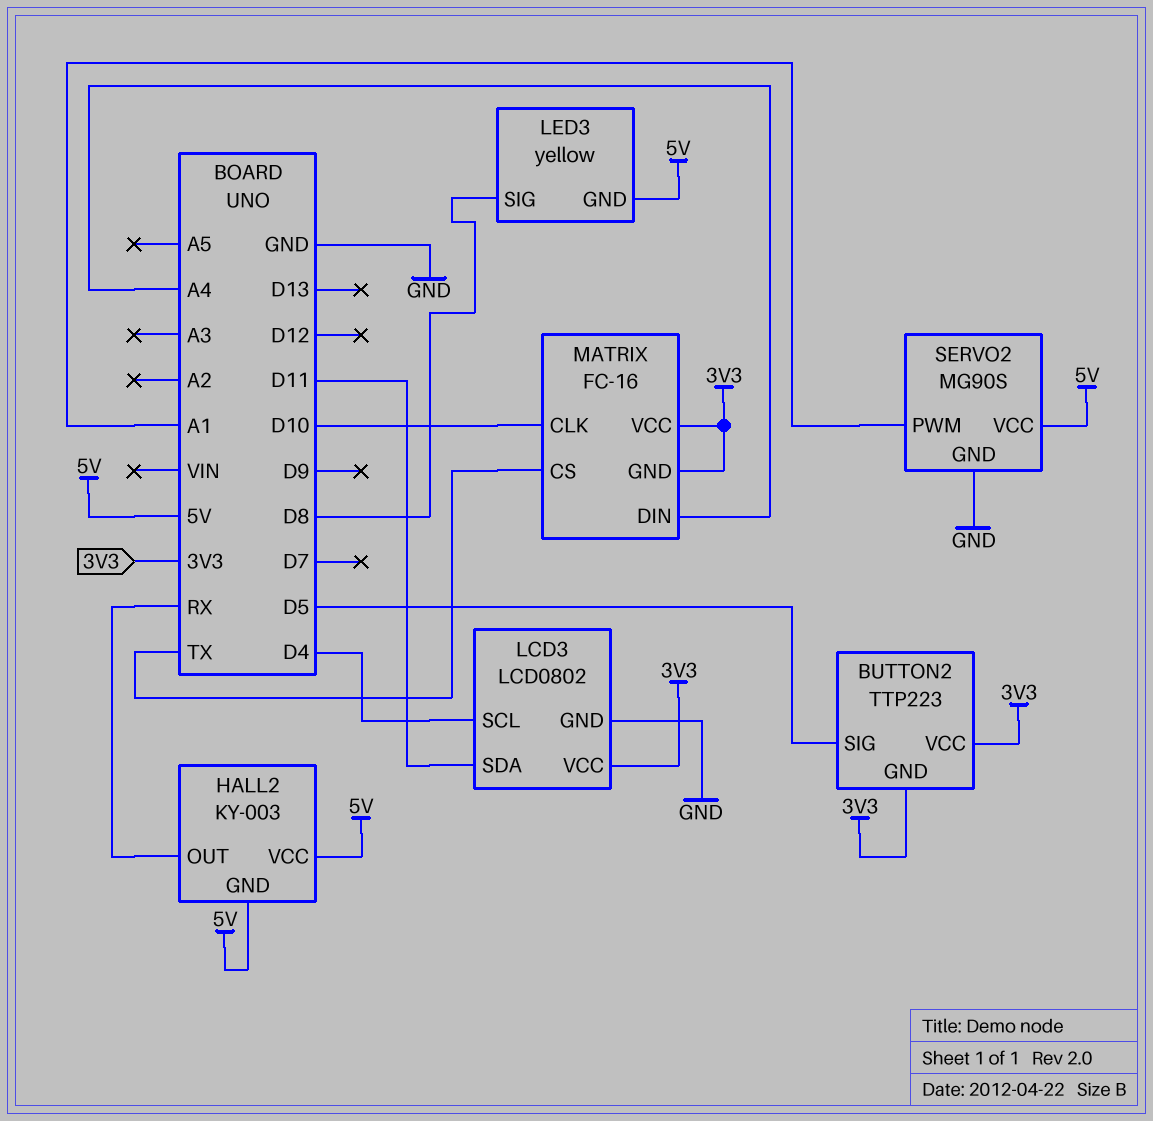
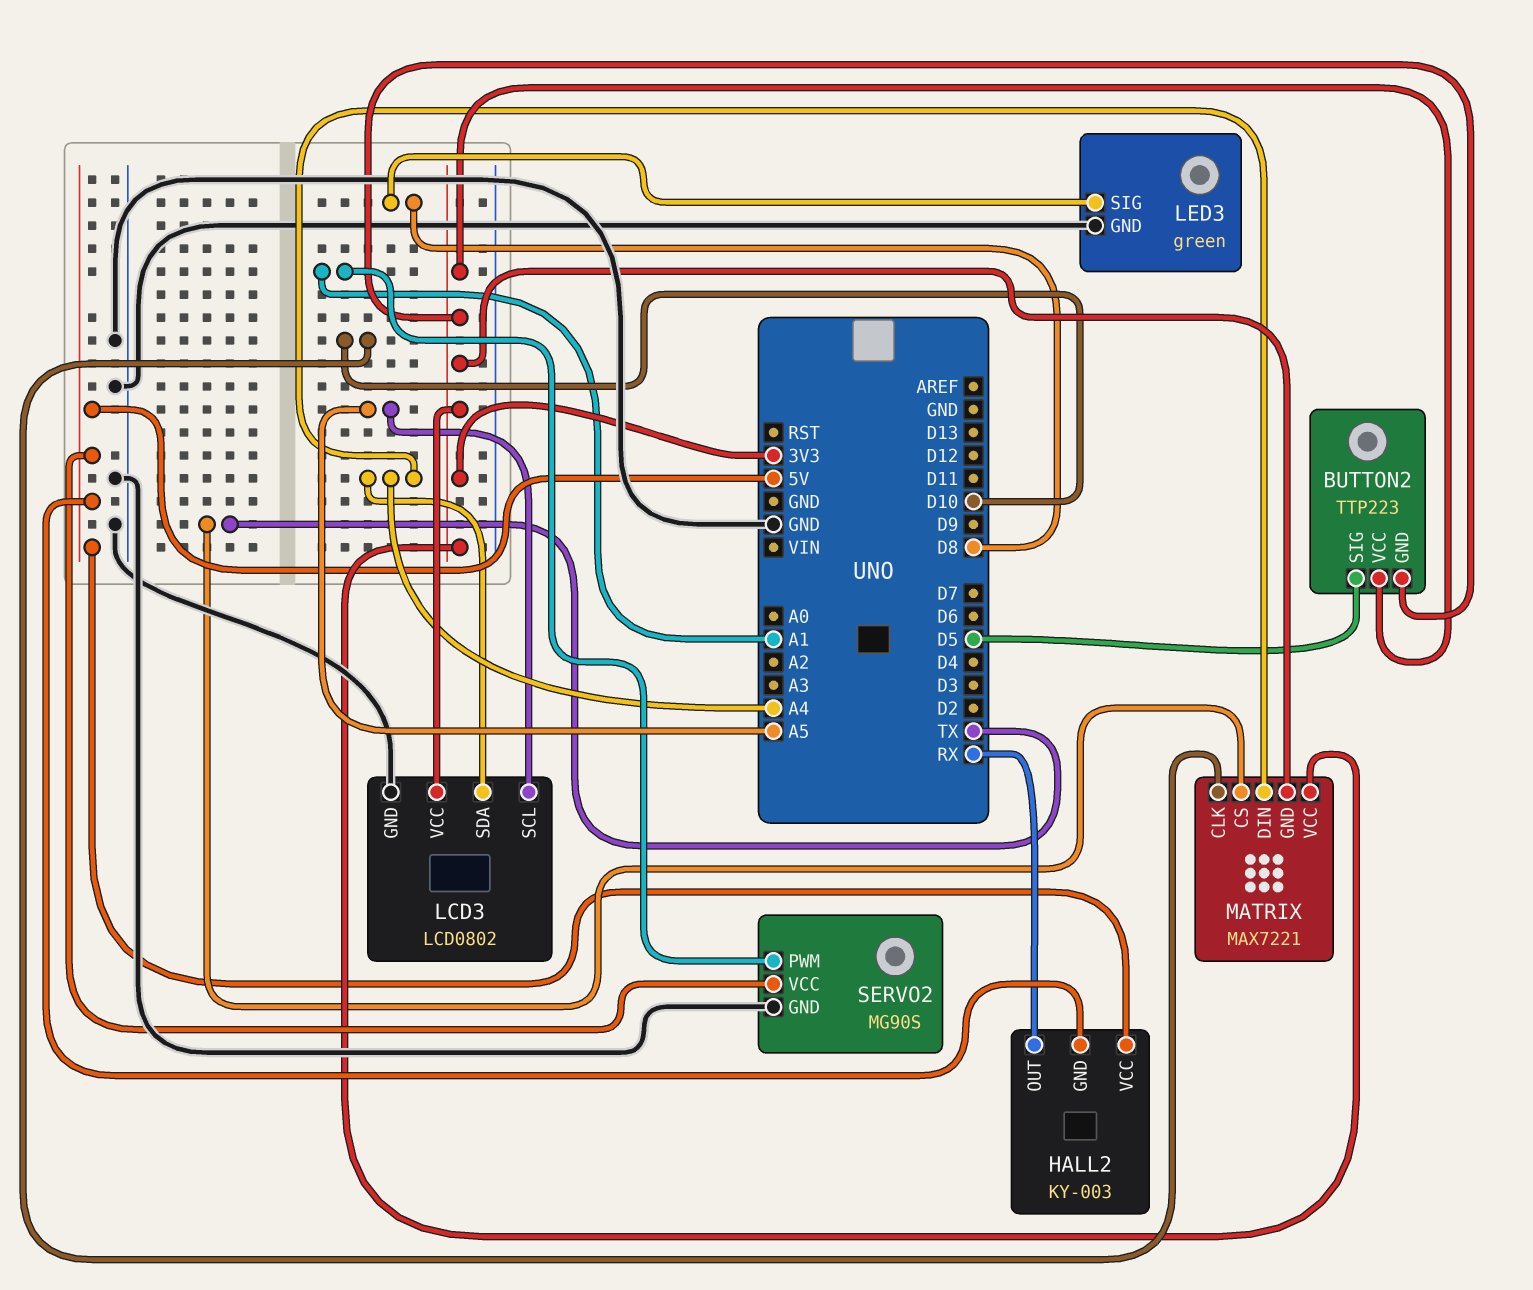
LCD3 pin SCL: D4 -> A5
LCD3 pin SDA: D11 -> A4
LED3: yellow -> green
LED3 pin GND: 5V -> GND
MATRIX: FC-16 -> MAX7221

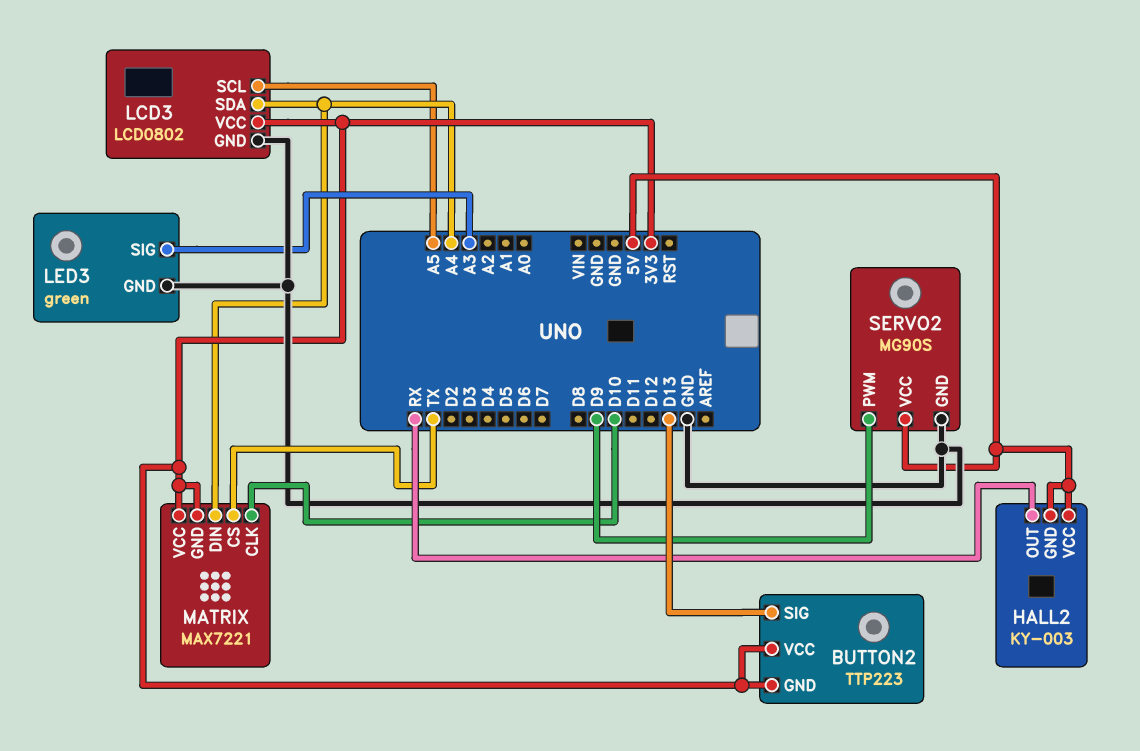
BUTTON2 pin SIG: D5 -> D13
LED3 pin SIG: D8 -> A3
SERVO2 pin PWM: A1 -> D9

